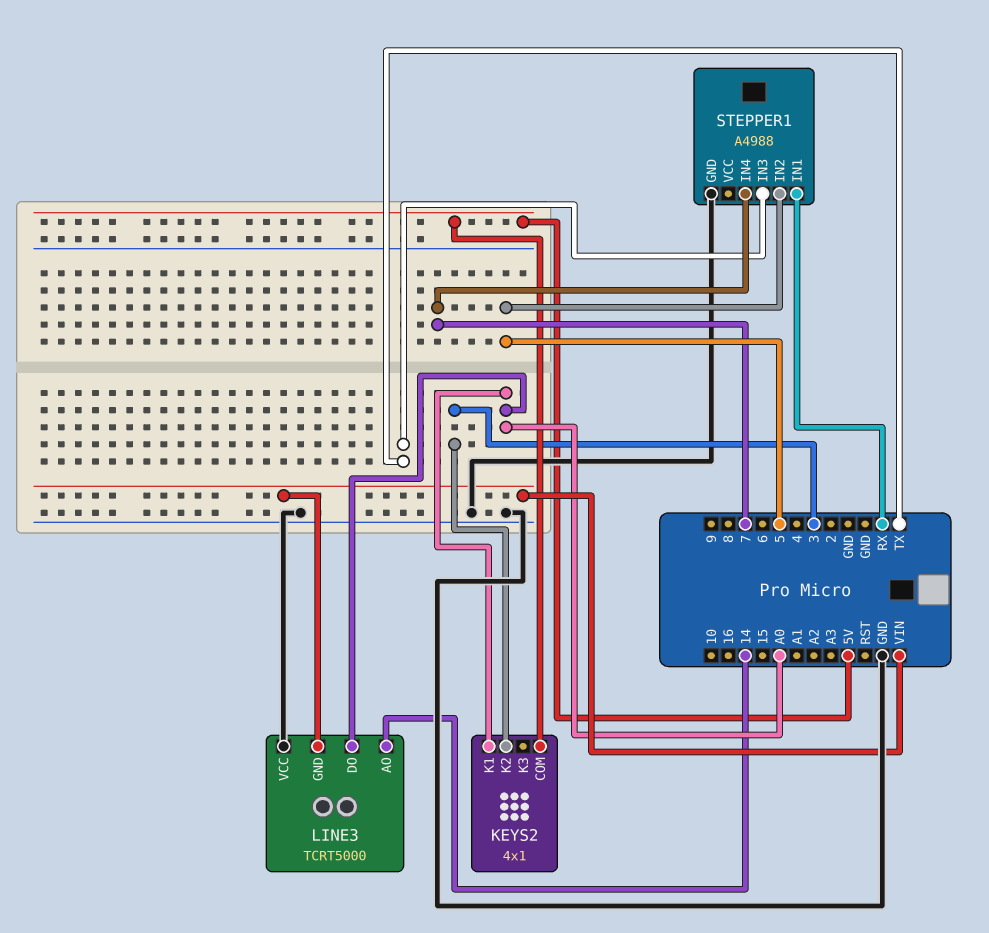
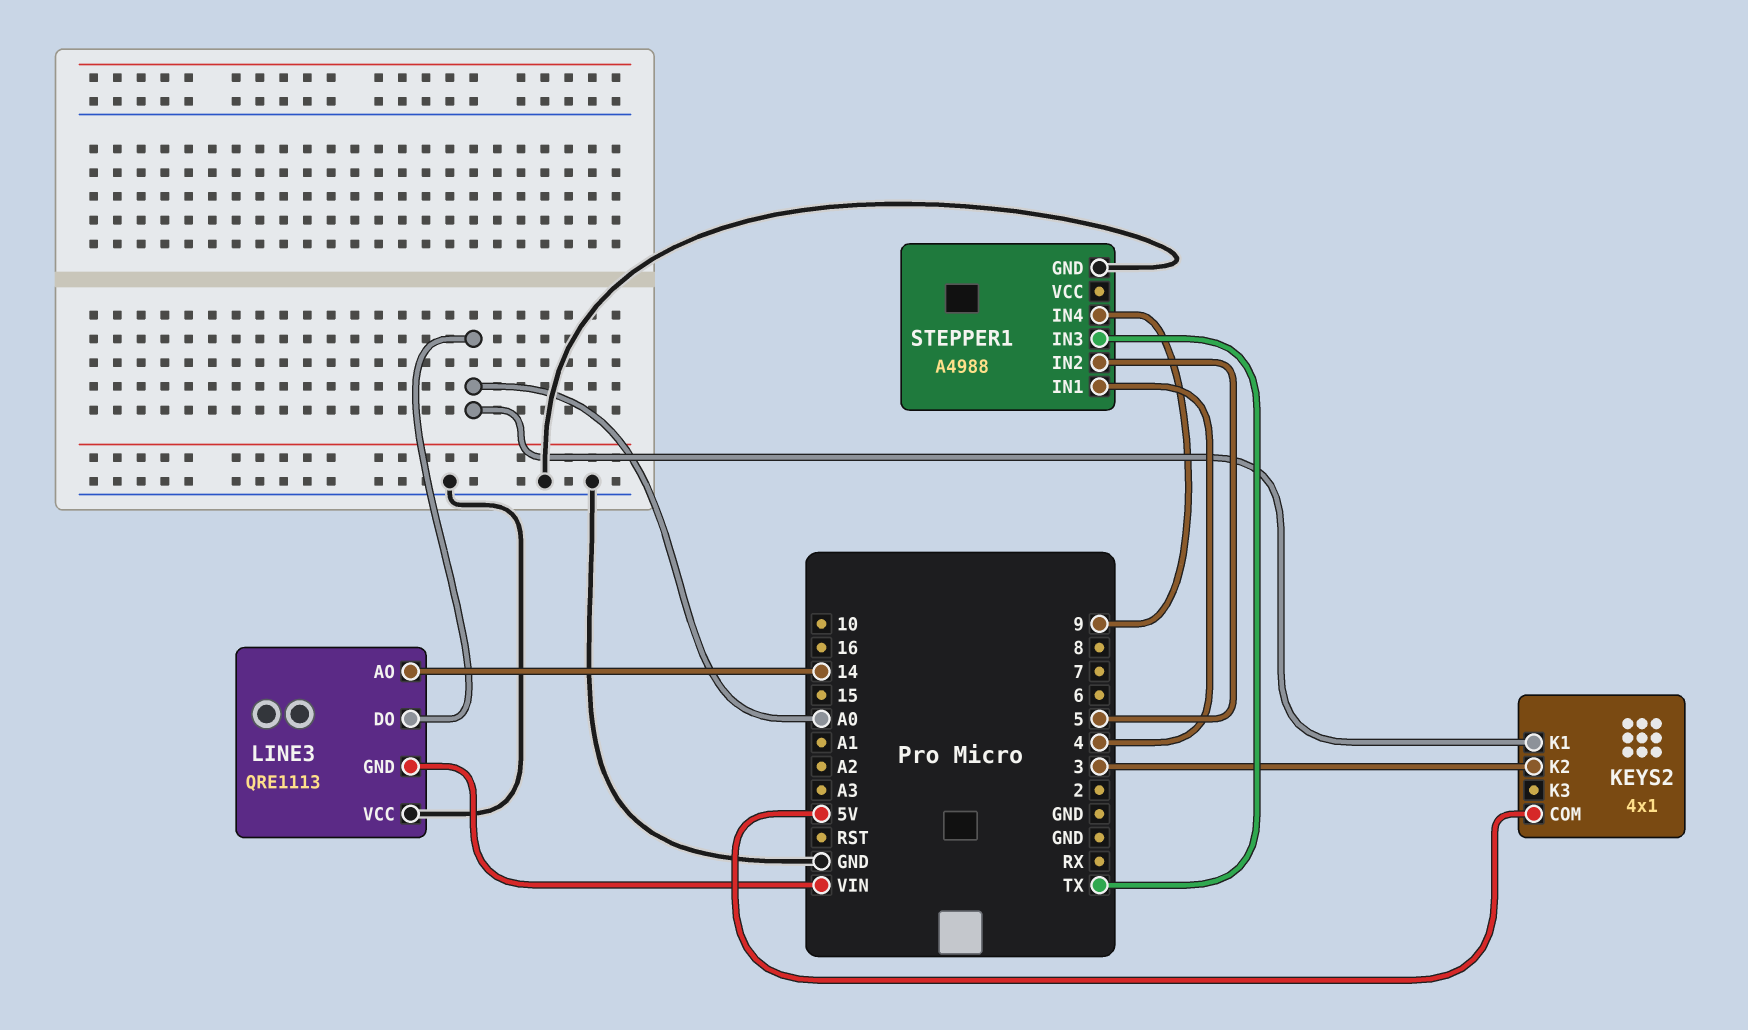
LINE3: TCRT5000 -> QRE1113
STEPPER1 pin IN1: RX -> 4
STEPPER1 pin IN4: 7 -> 9

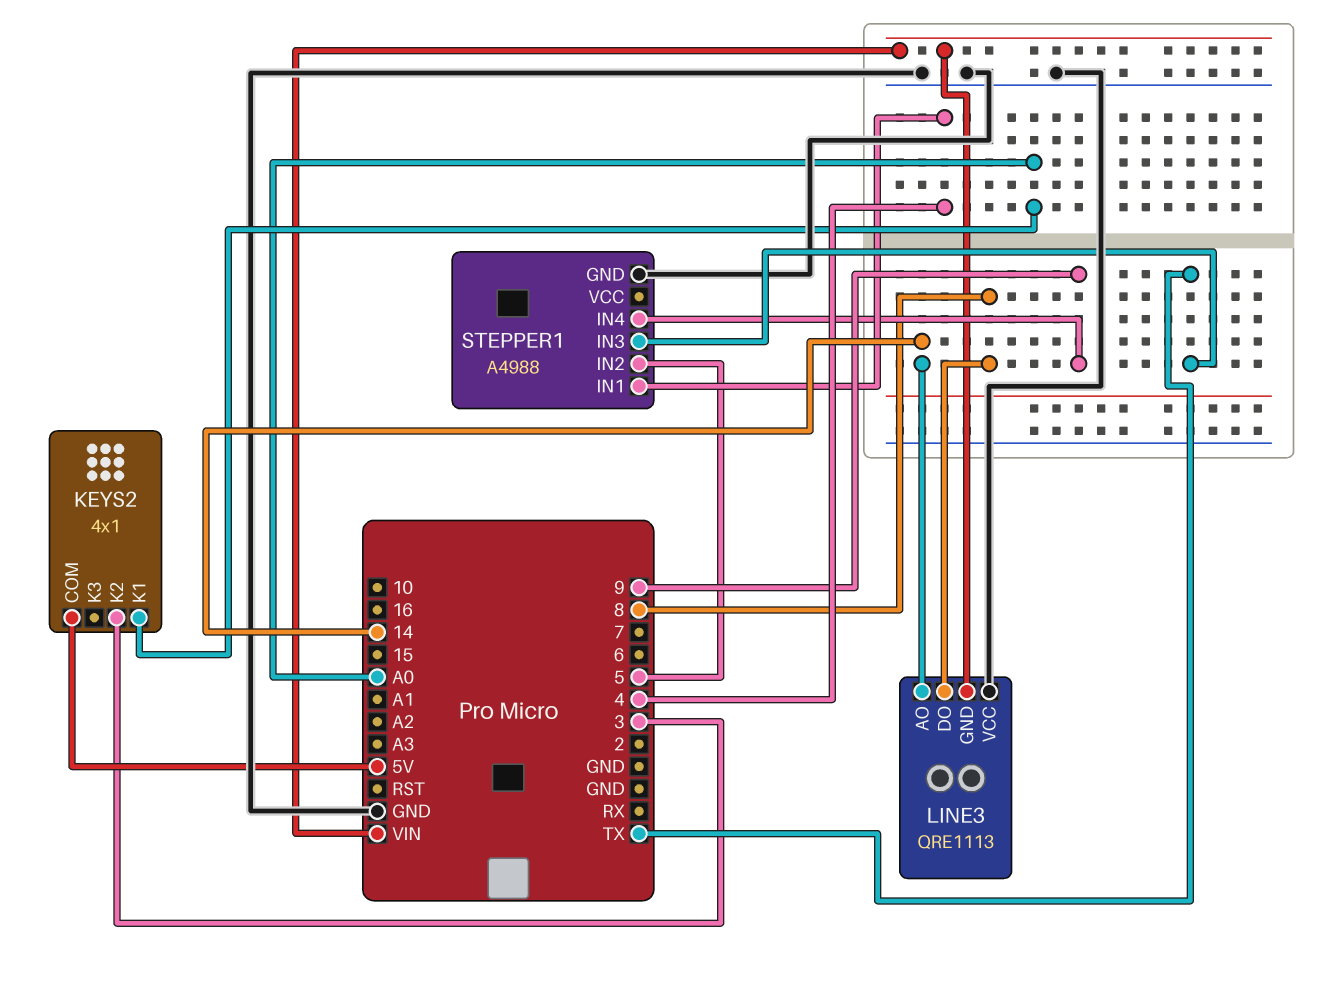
LINE3 pin DO: A0 -> 8

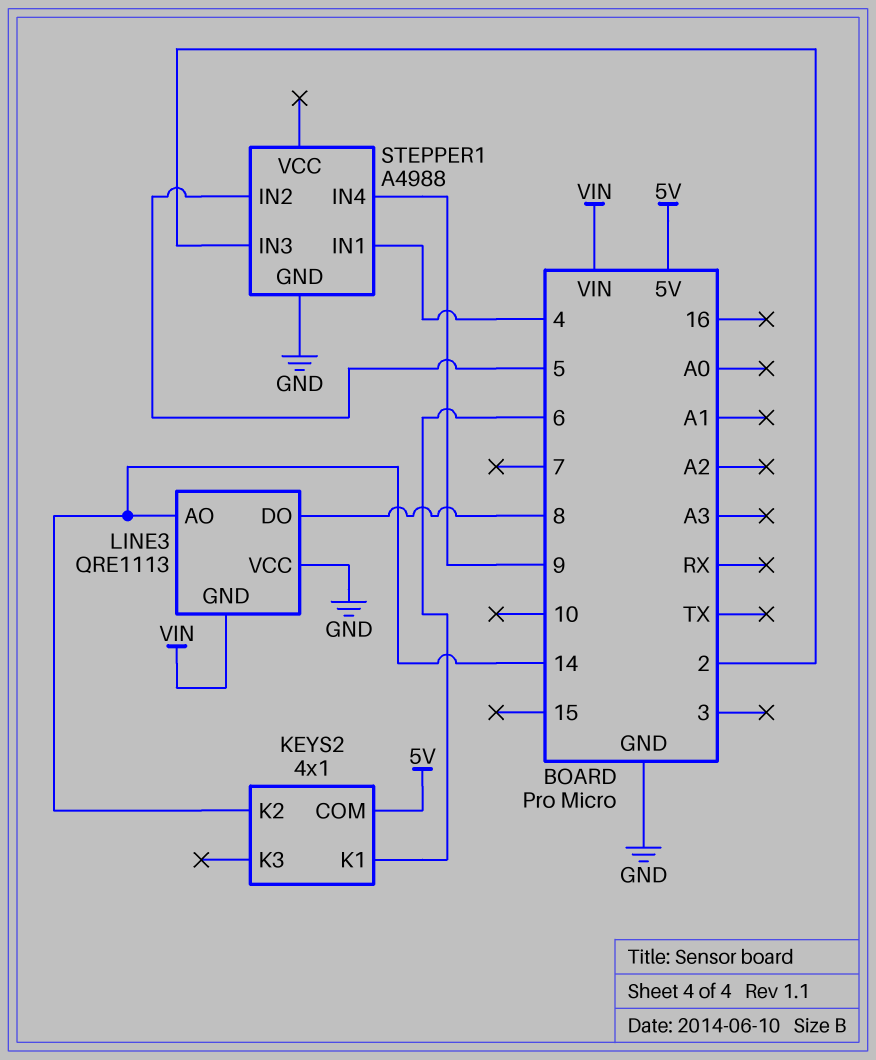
KEYS2 pin K1: A0 -> 6
KEYS2 pin K2: 3 -> 14
STEPPER1 pin IN3: TX -> 2

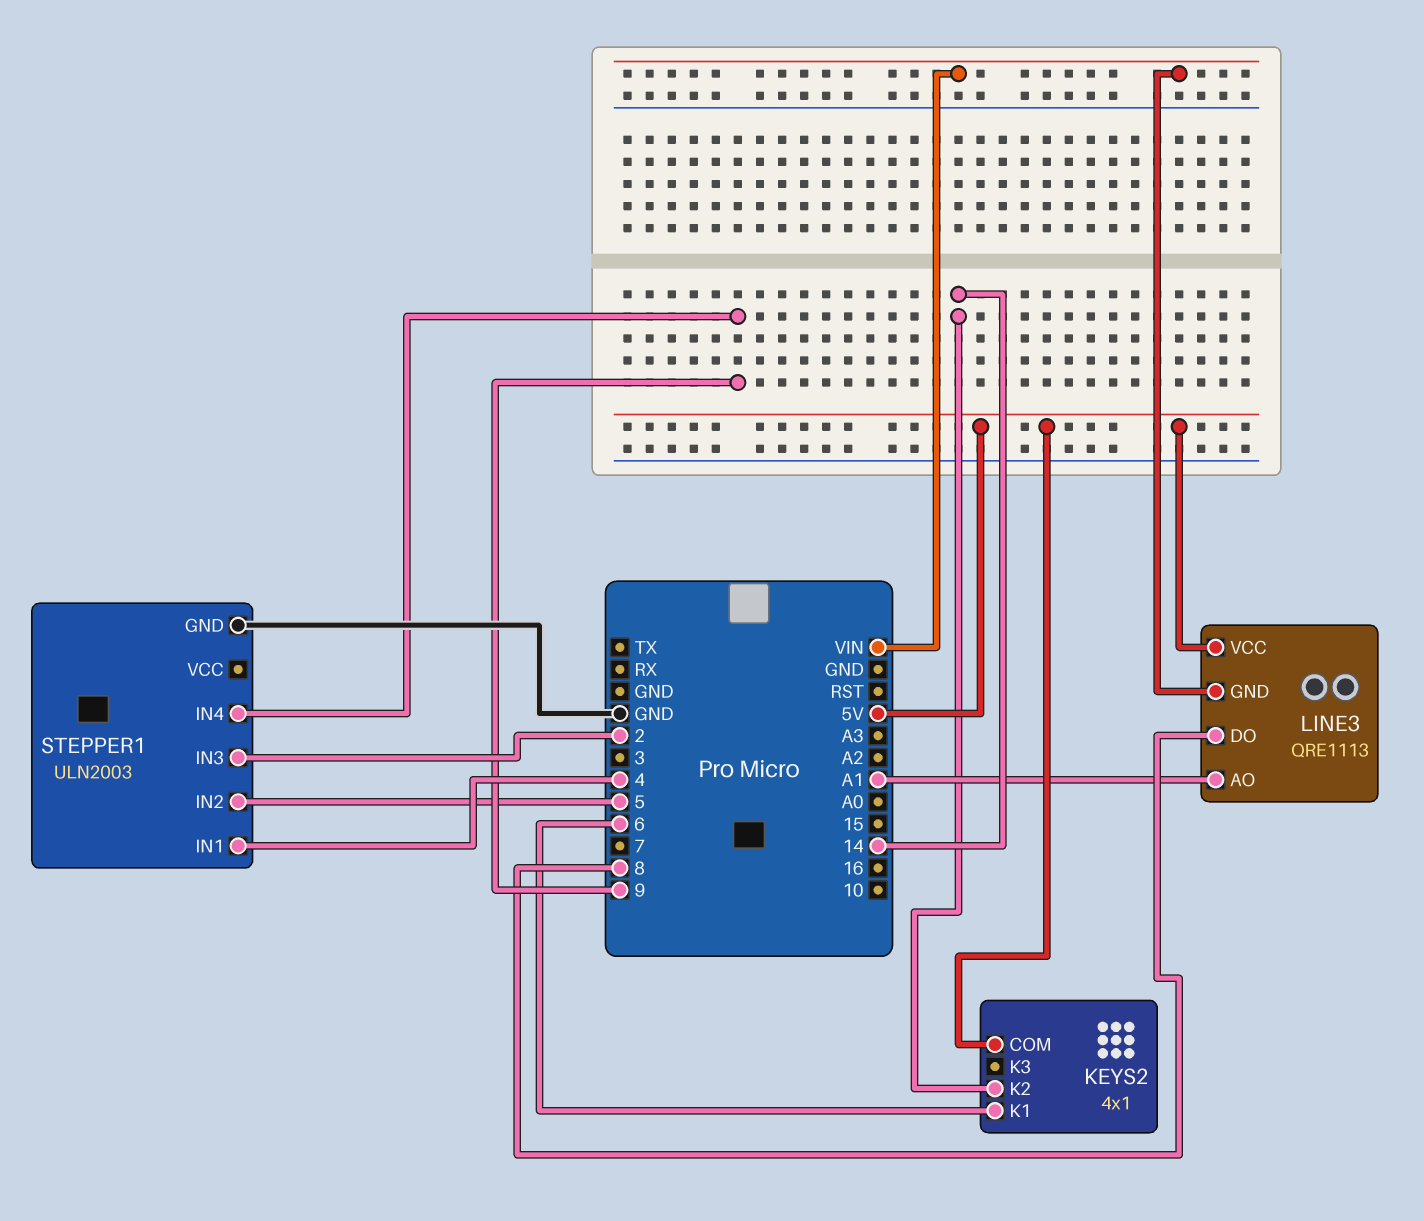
LINE3 pin AO: 14 -> A1
LINE3 pin VCC: GND -> 5V
STEPPER1: A4988 -> ULN2003

